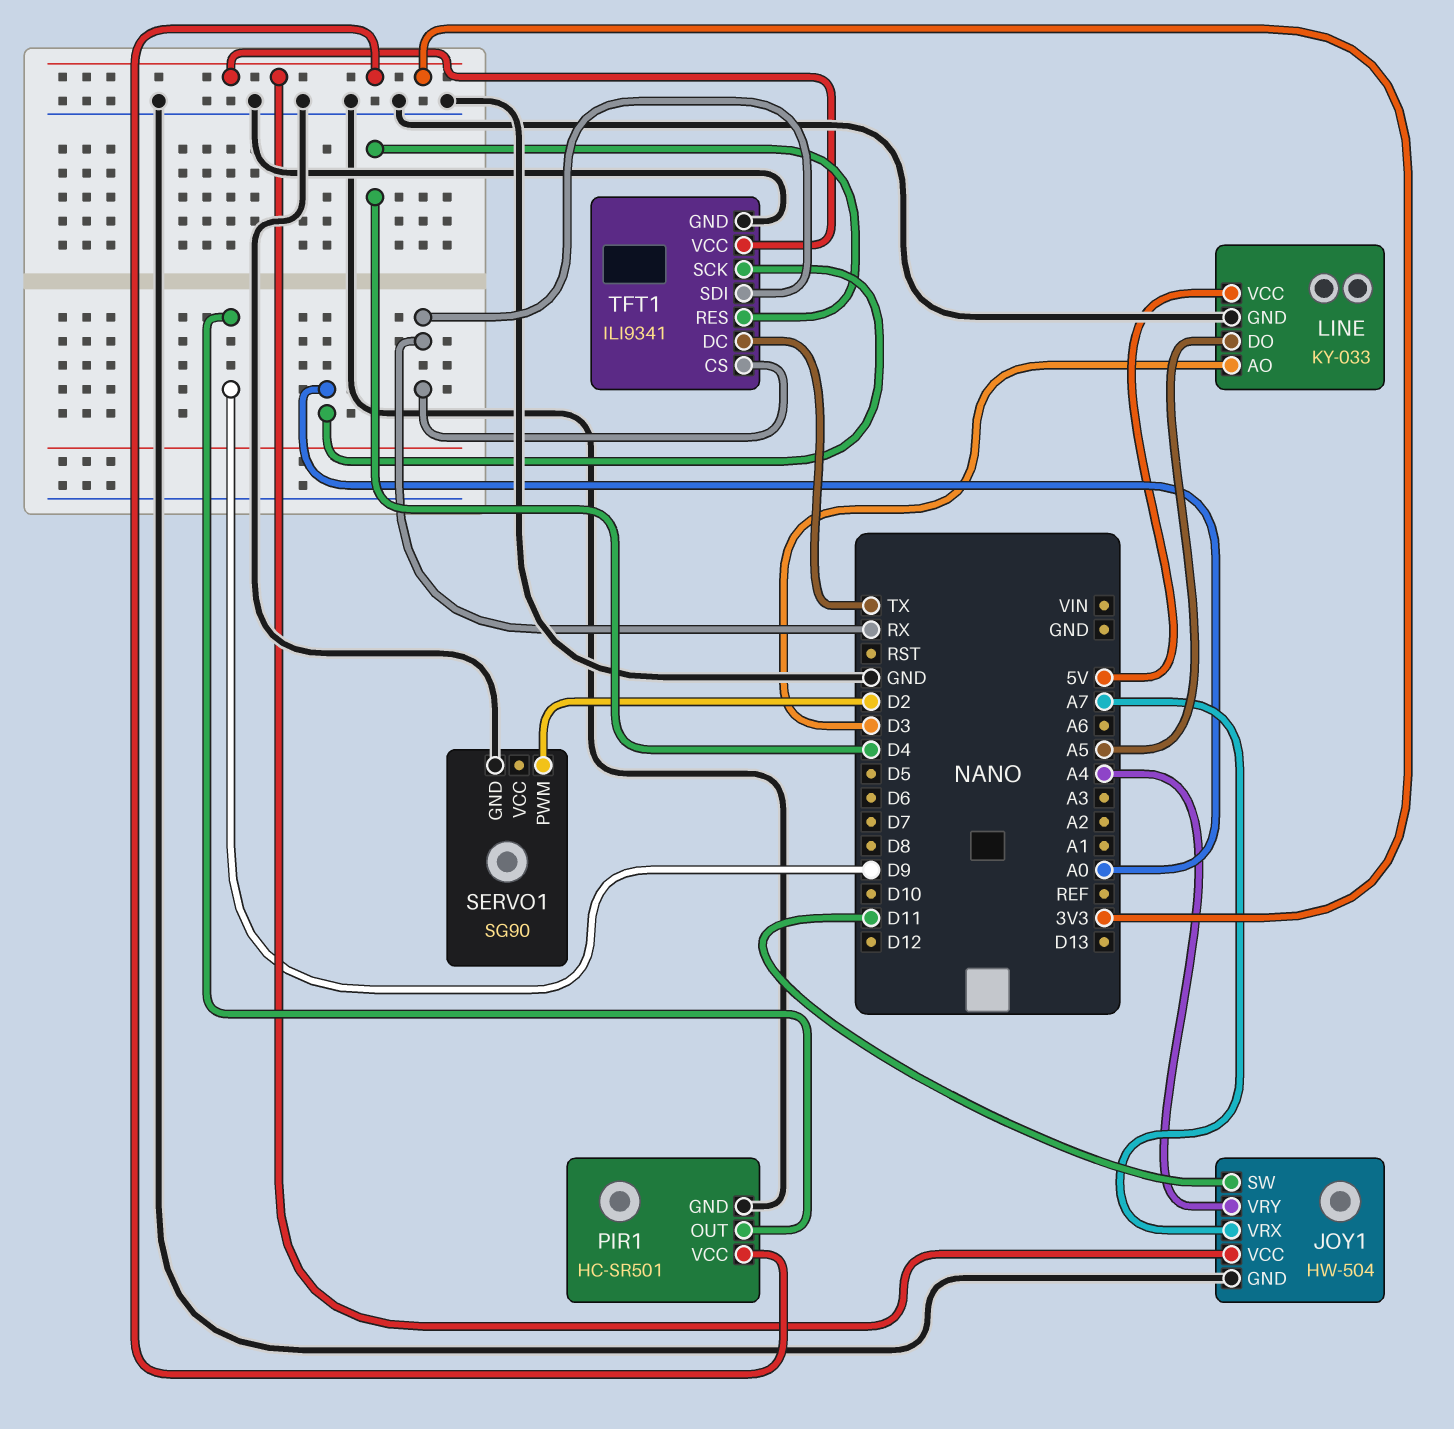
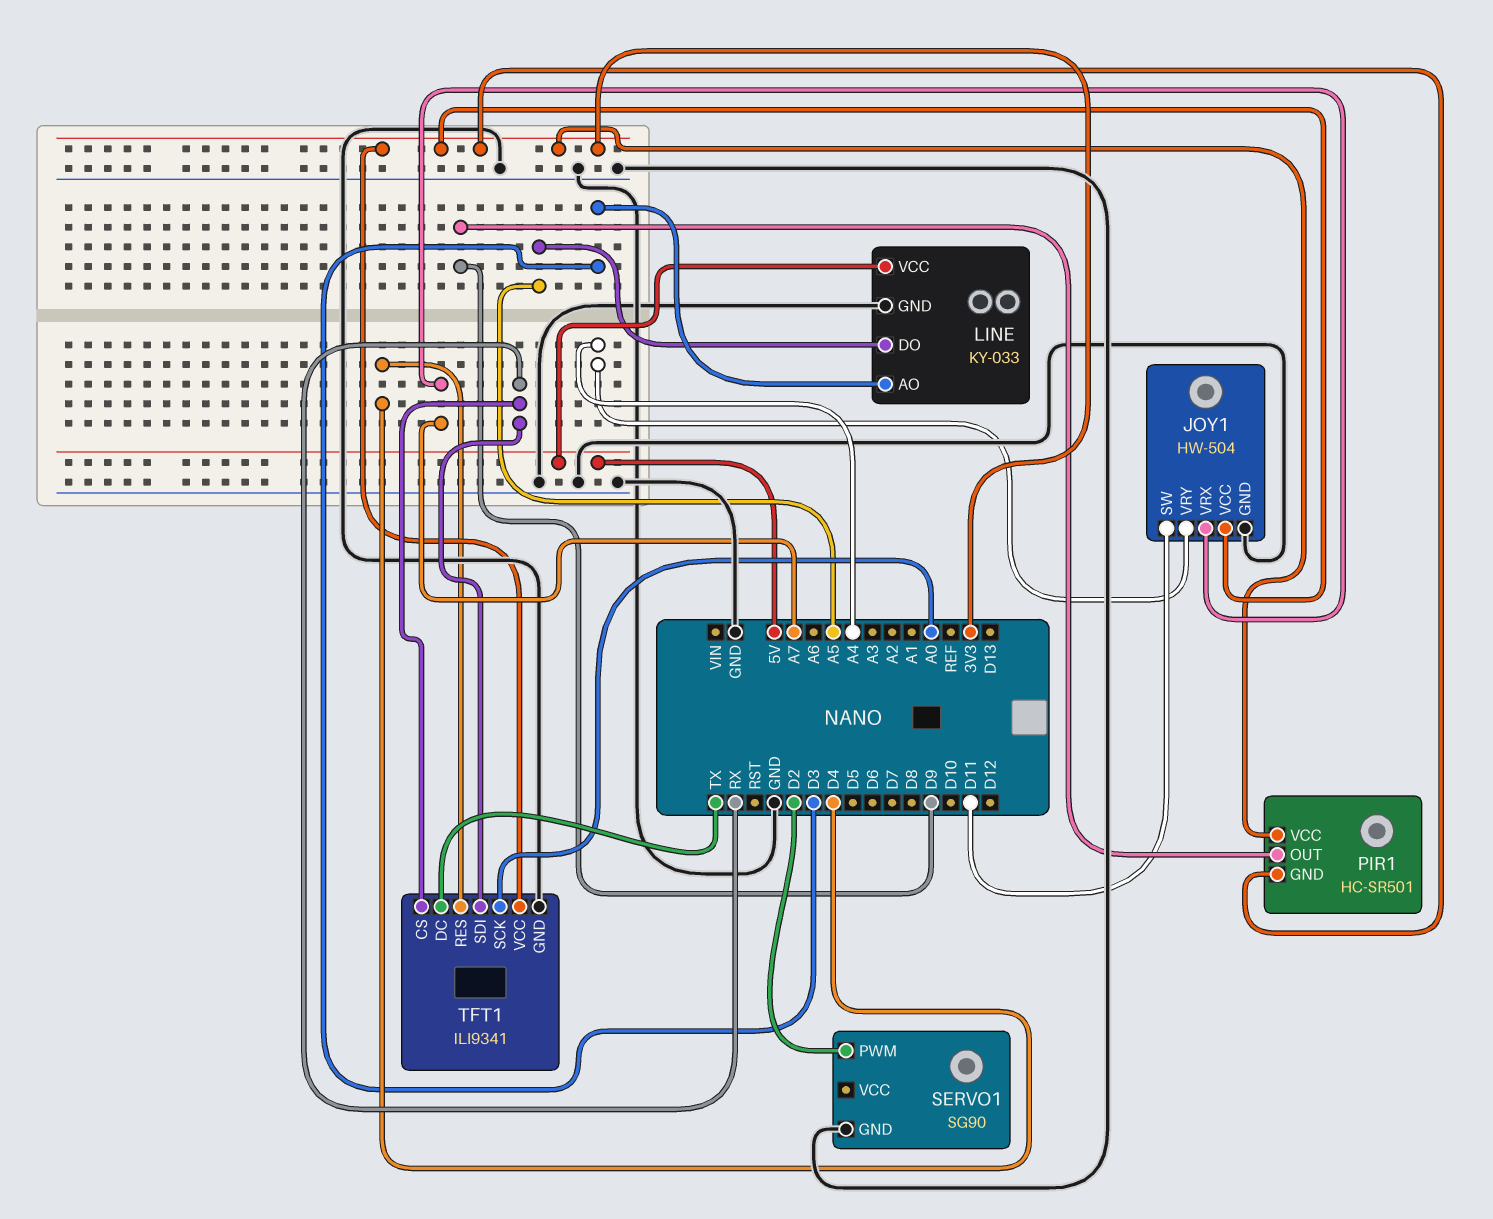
PIR1 pin GND: GND -> 3V3

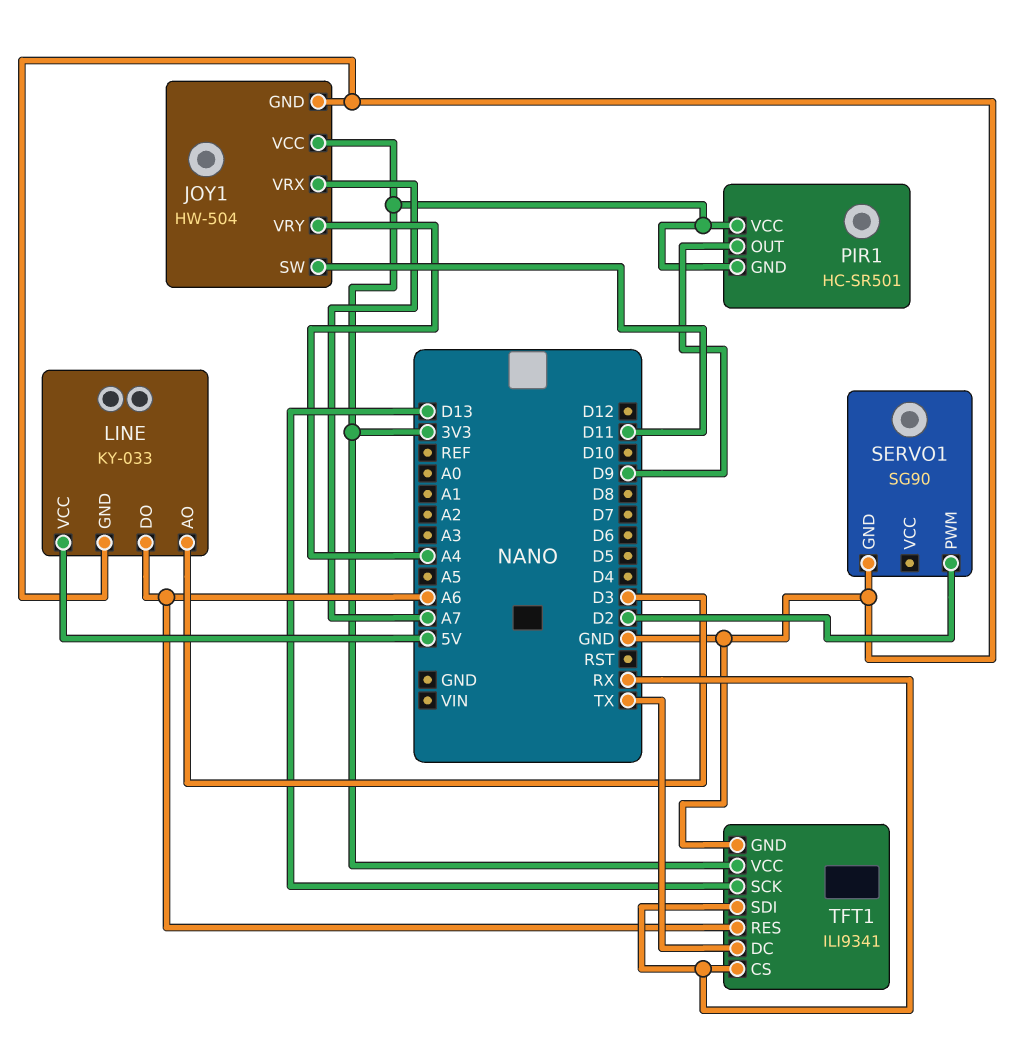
LINE pin DO: A5 -> A6
TFT1 pin RES: D4 -> A6
TFT1 pin SCK: A0 -> D13

